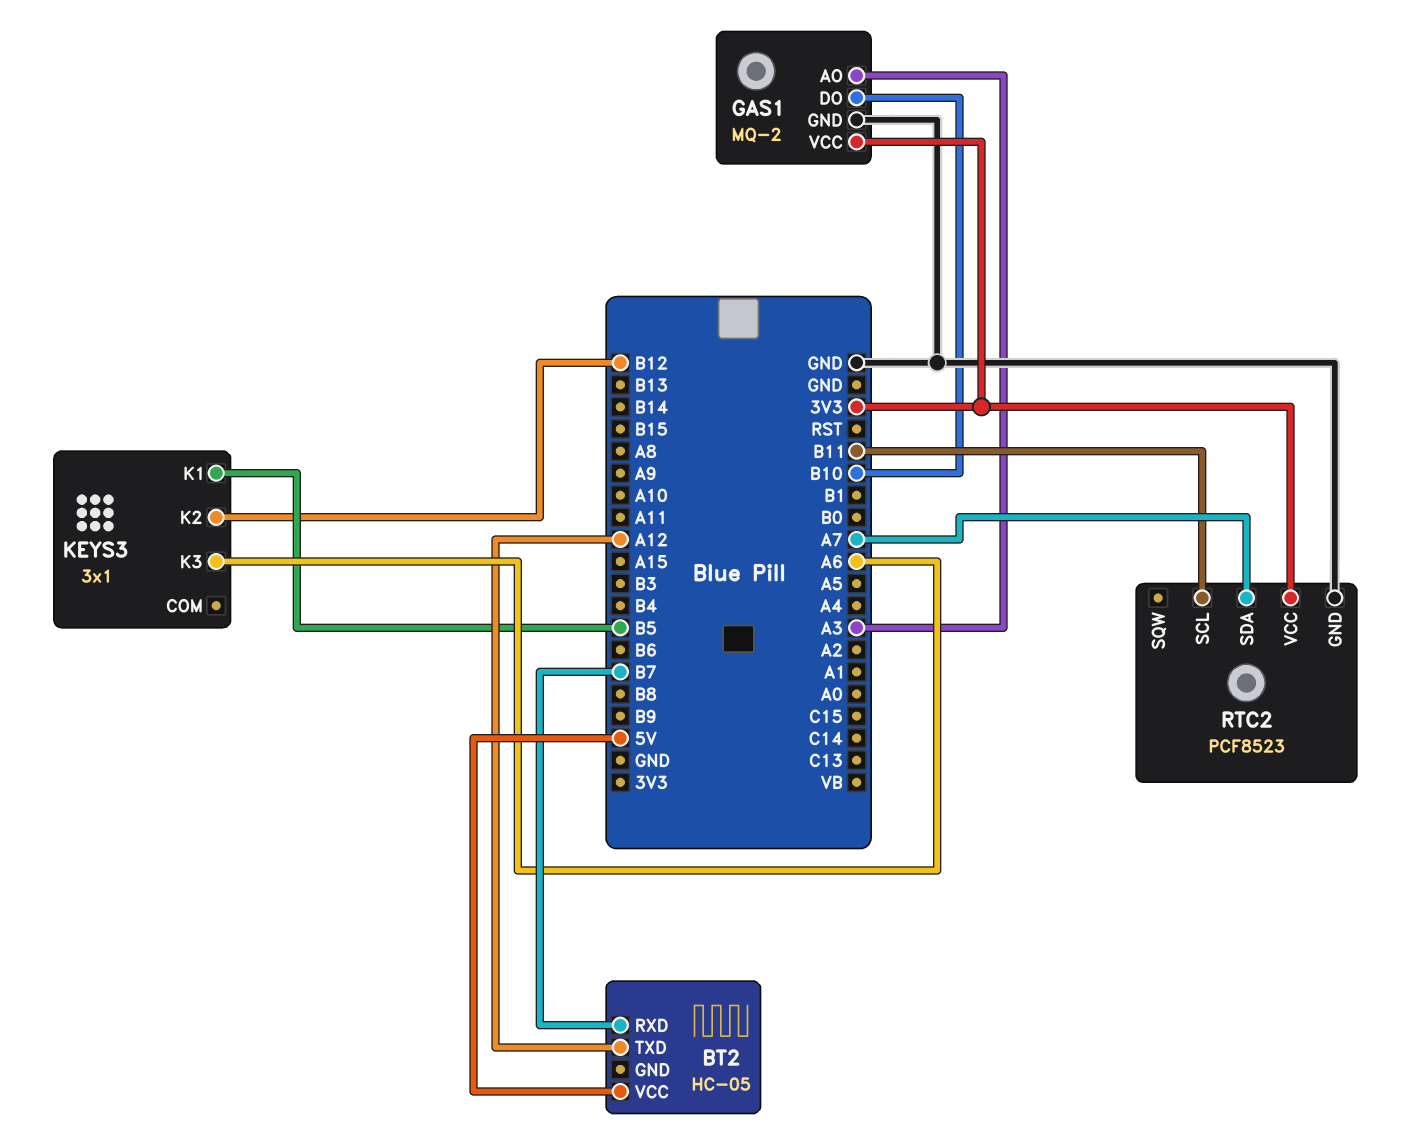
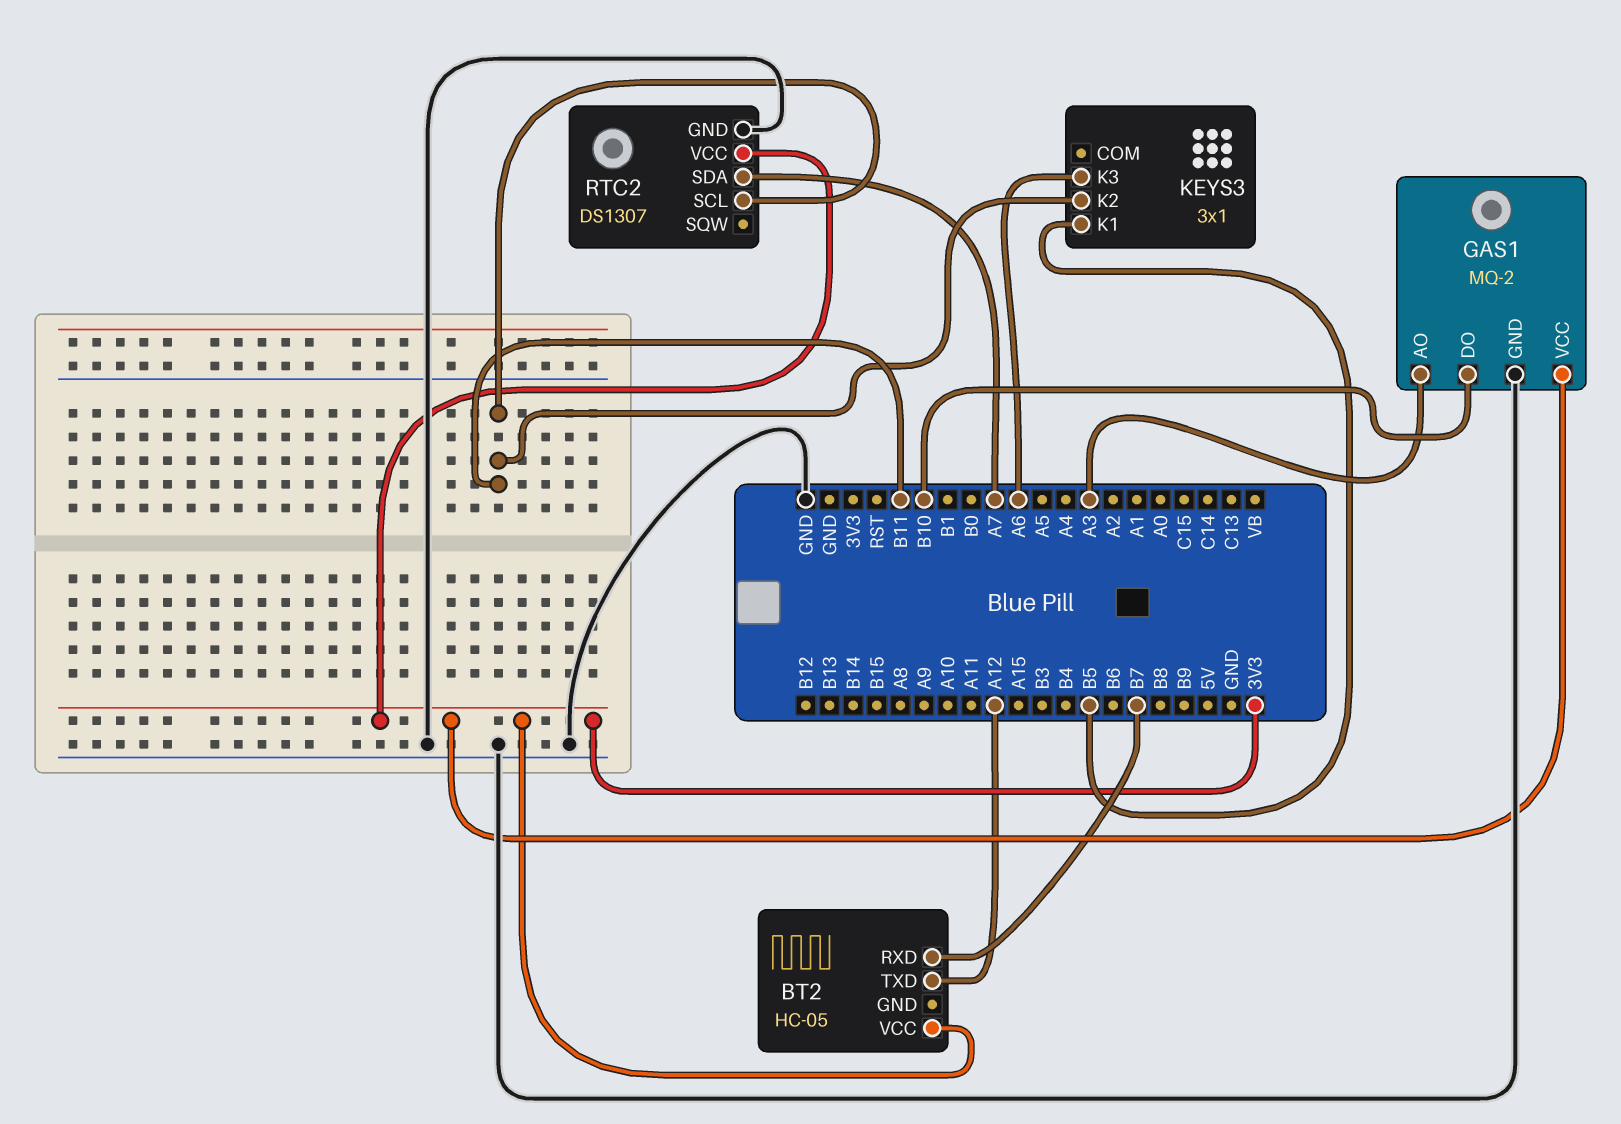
BT2 pin VCC: 5V -> 3V3
KEYS3 pin K2: B12 -> B11
RTC2: PCF8523 -> DS1307

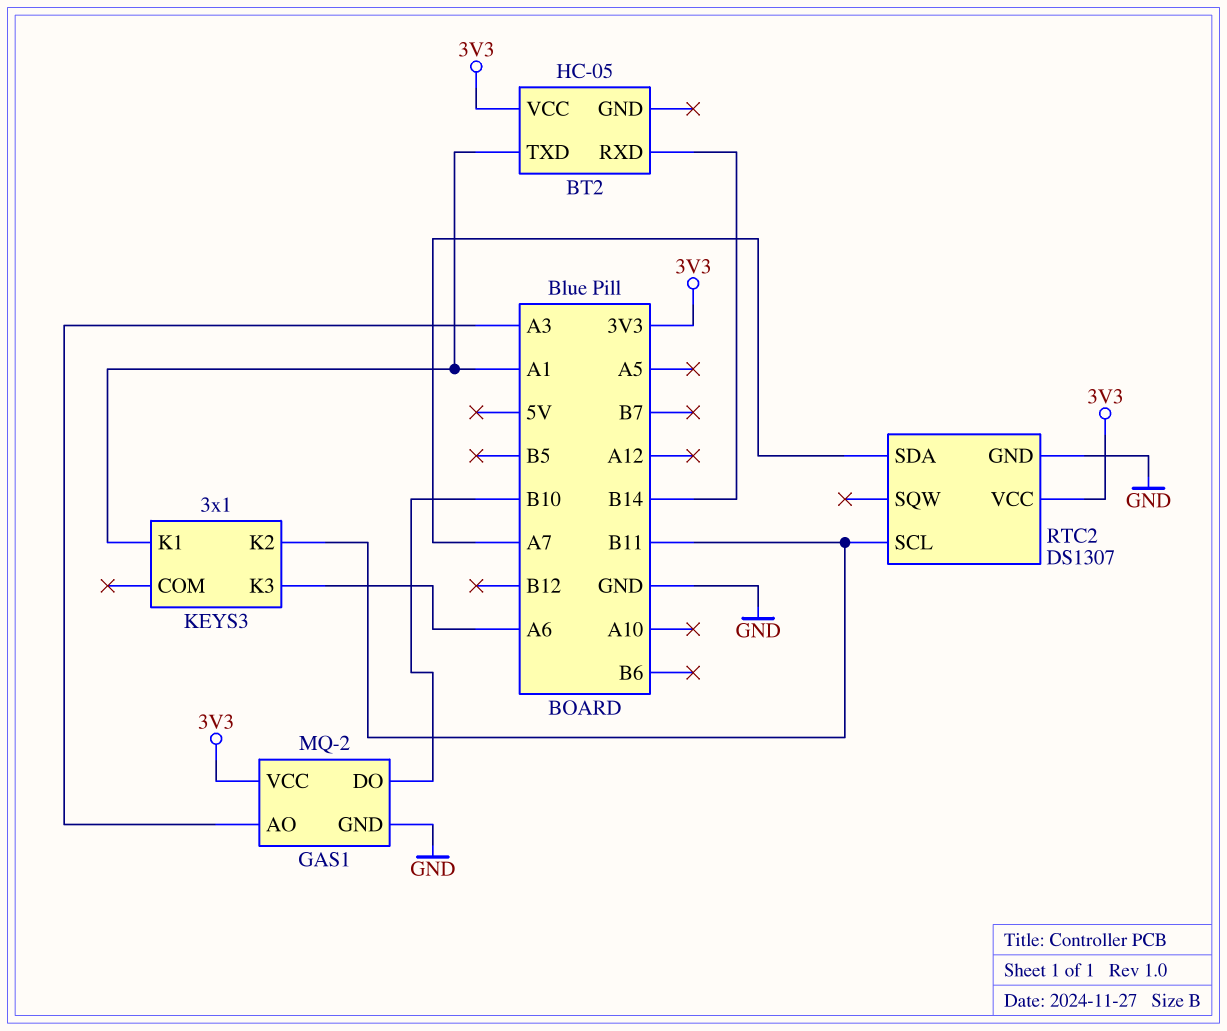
BT2 pin RXD: B7 -> B14
BT2 pin TXD: A12 -> A1
KEYS3 pin K1: B5 -> A1

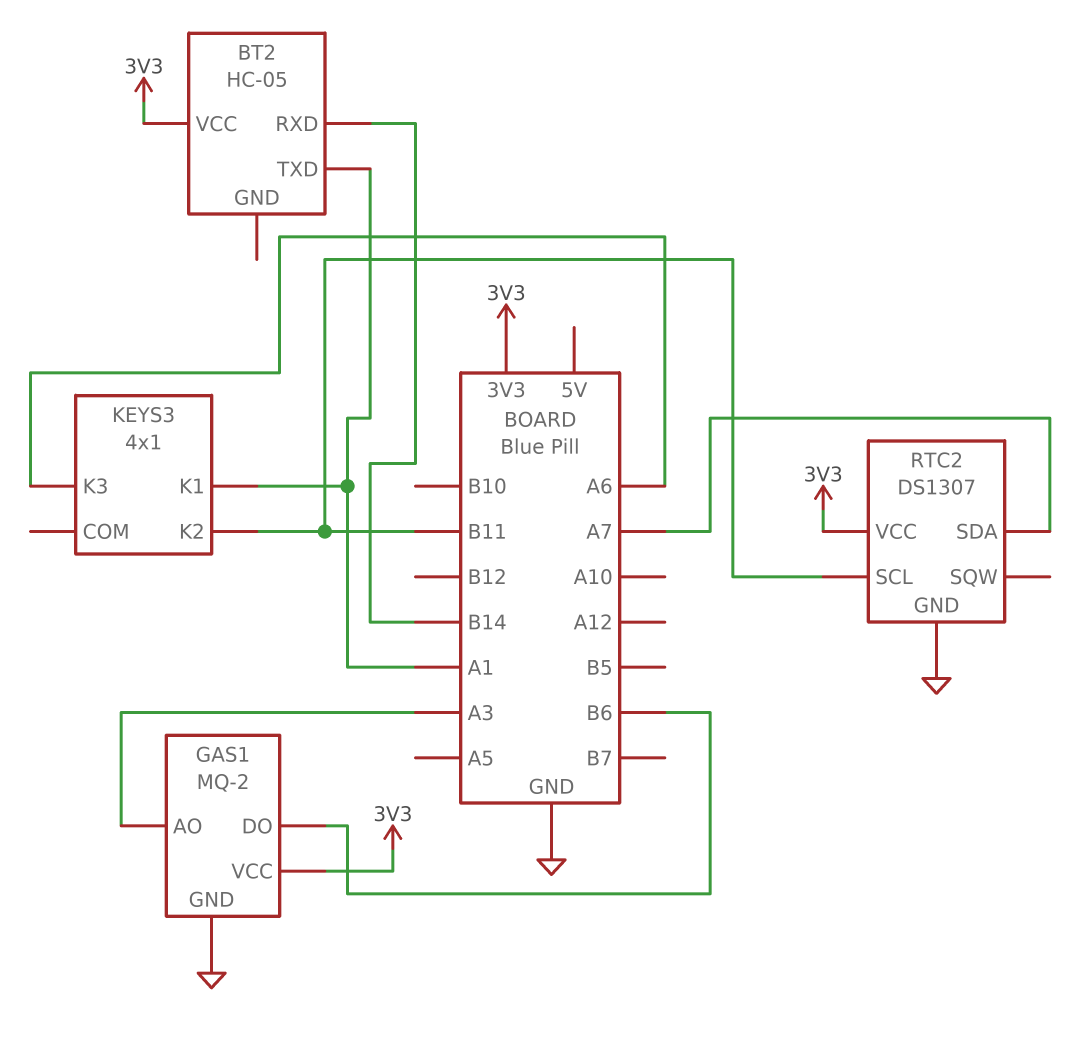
GAS1 pin DO: B10 -> B6
KEYS3: 3x1 -> 4x1

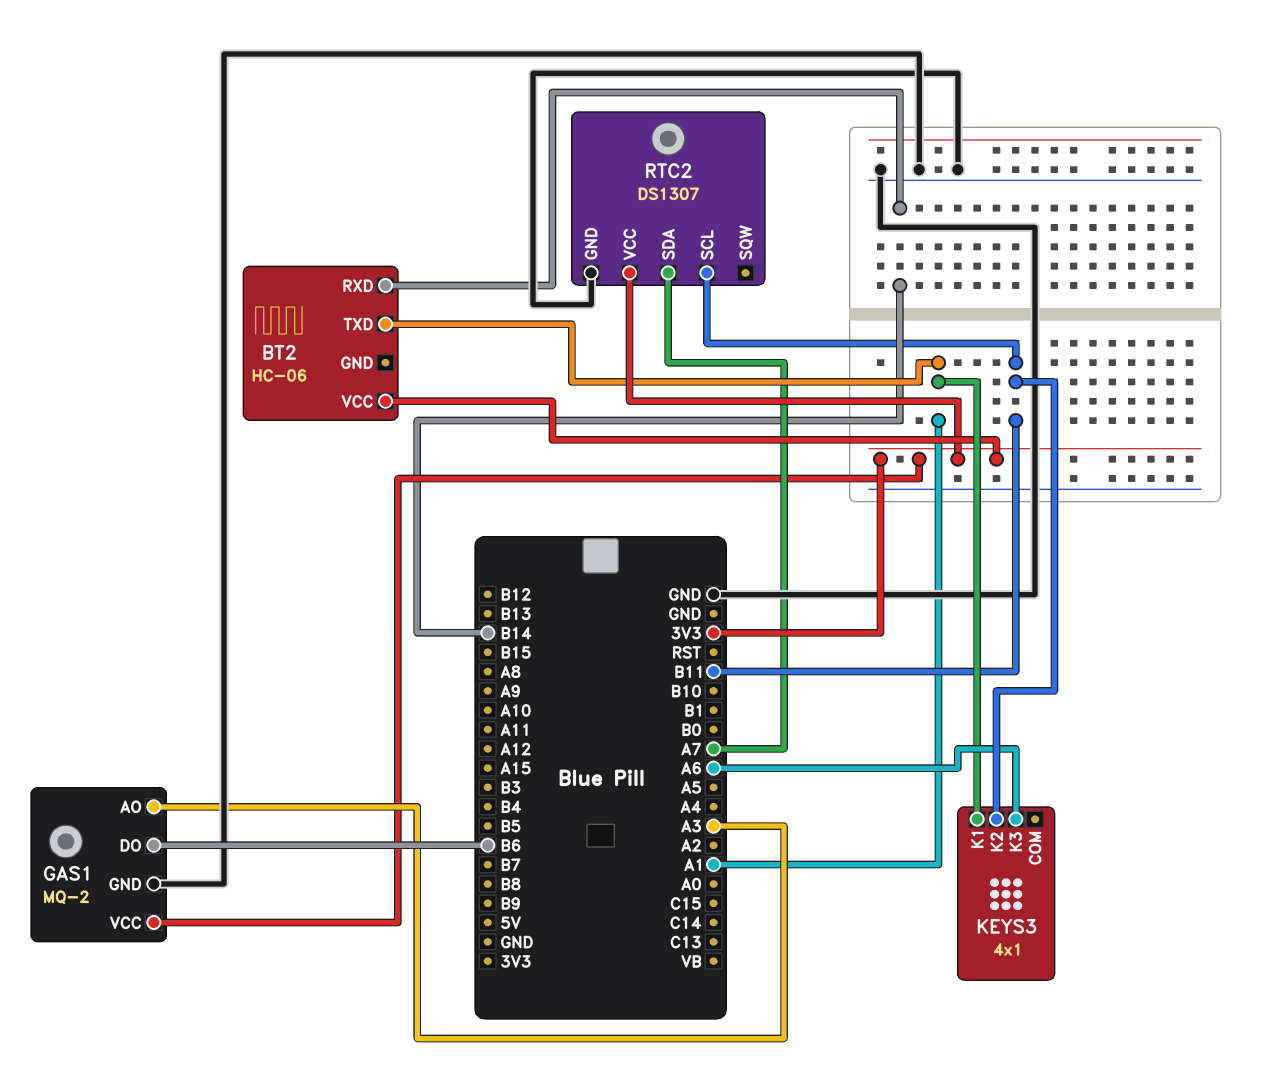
BT2: HC-05 -> HC-06

